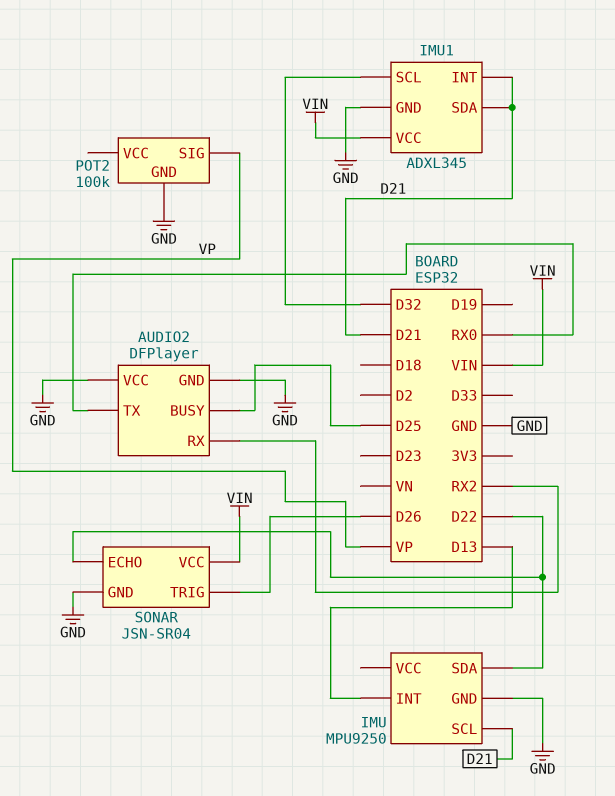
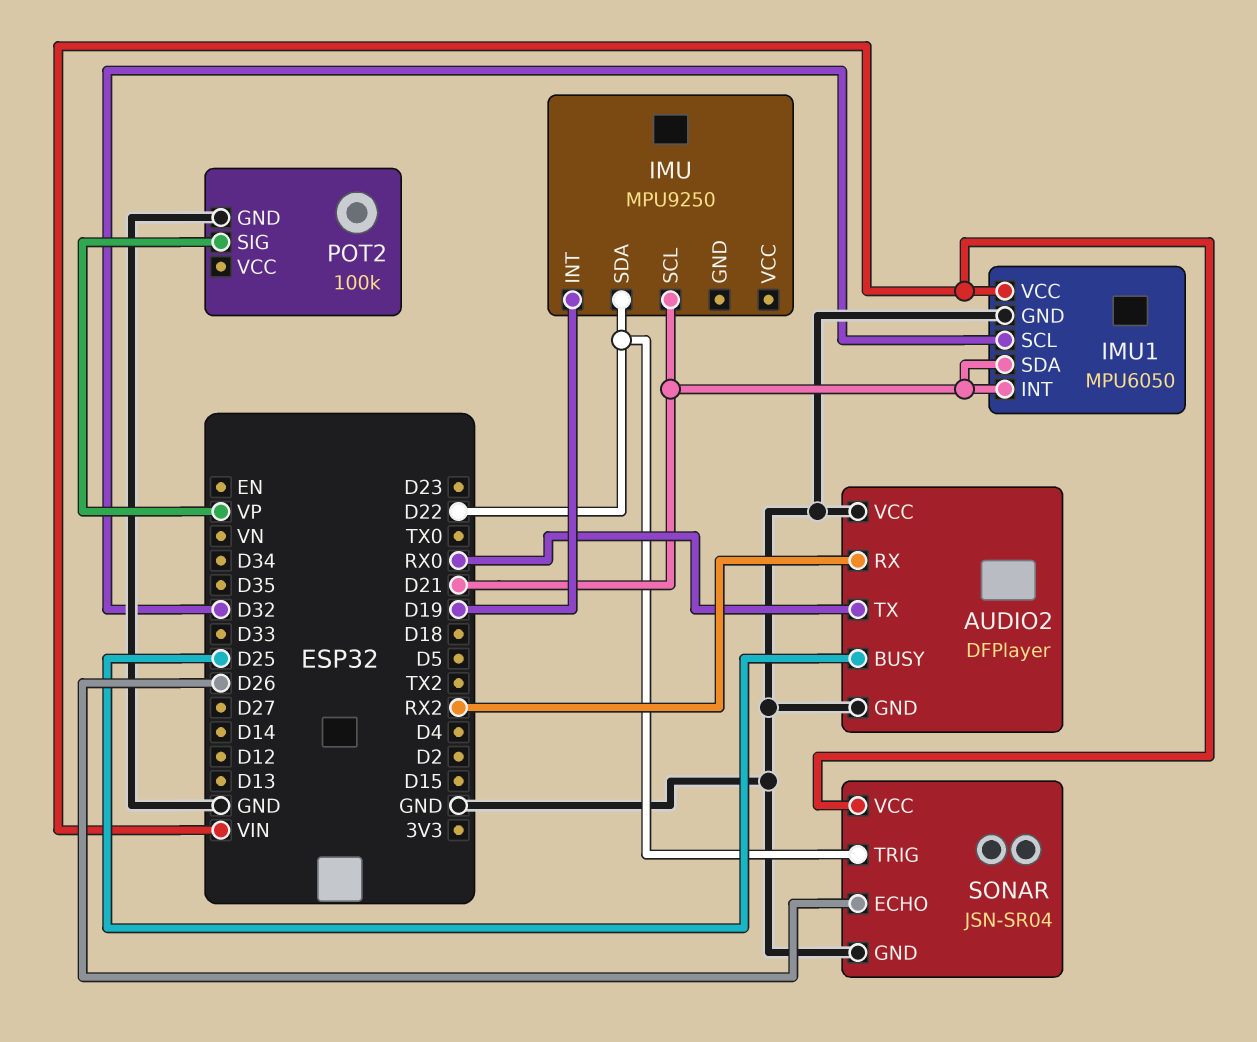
IMU pin GND: GND -> none
IMU pin INT: D13 -> D19
IMU1: ADXL345 -> MPU6050
SONAR pin ECHO: D22 -> D26
SONAR pin TRIG: D26 -> D22

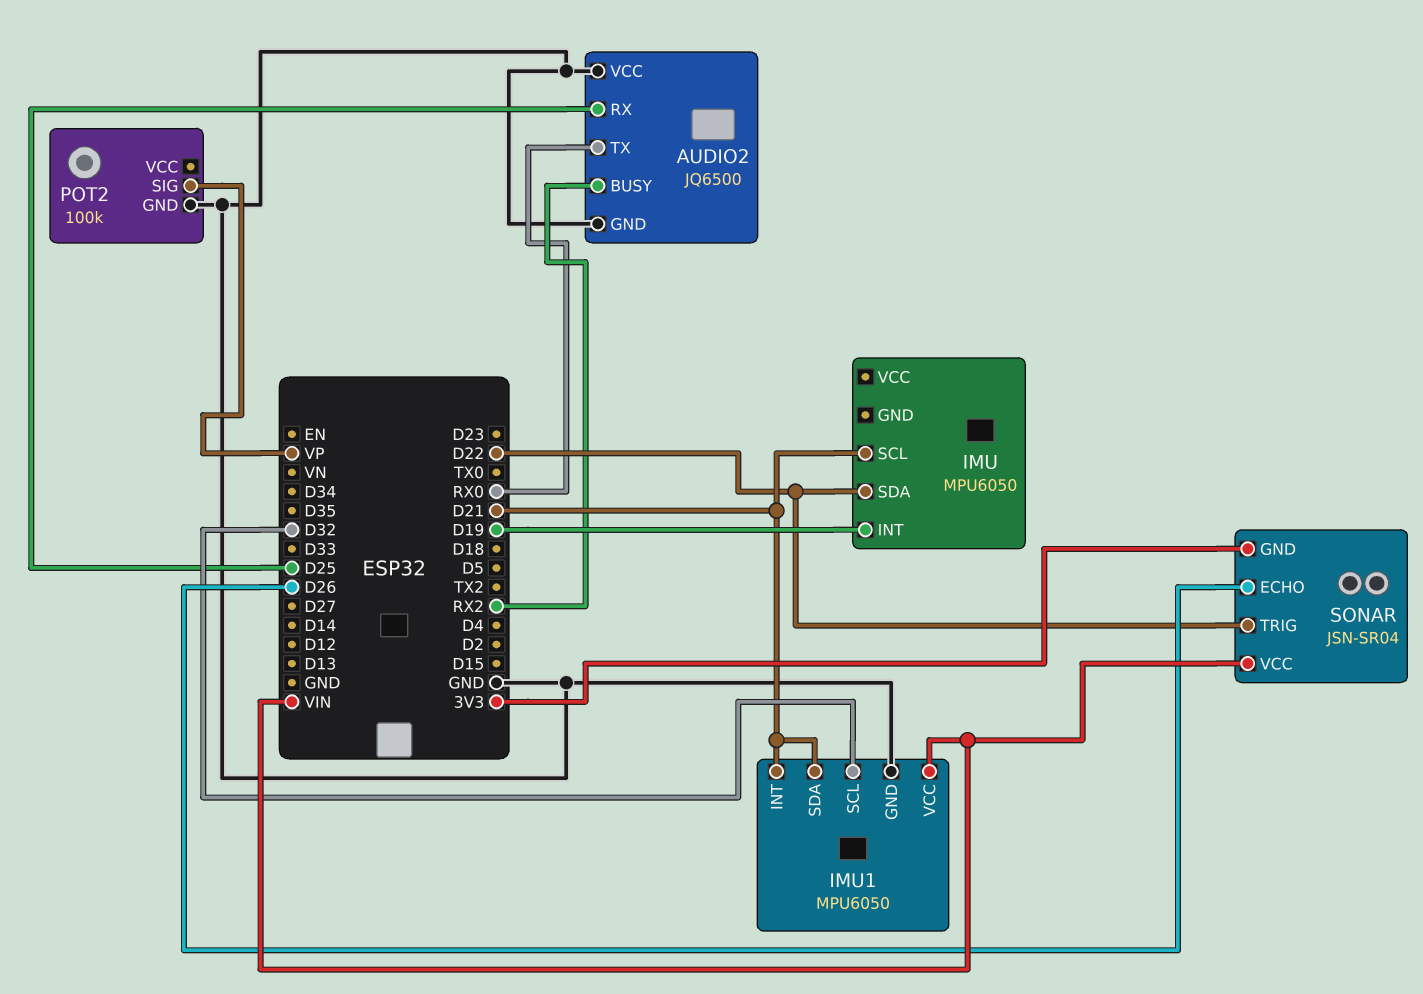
AUDIO2: DFPlayer -> JQ6500
AUDIO2 pin BUSY: D25 -> RX2
AUDIO2 pin RX: RX2 -> D25
IMU: MPU9250 -> MPU6050
SONAR pin GND: GND -> 3V3

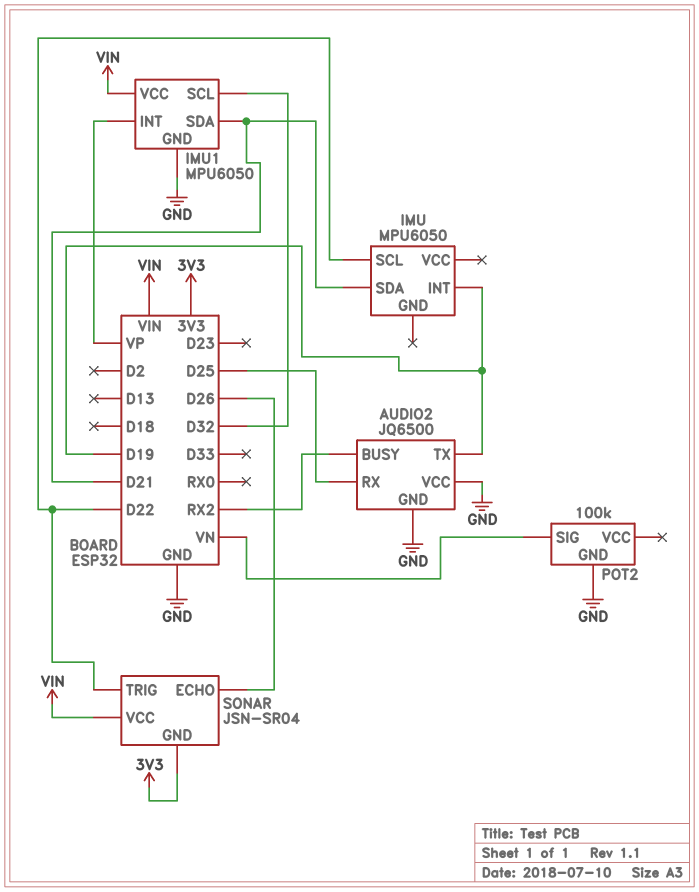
AUDIO2 pin TX: RX0 -> D19
IMU pin SCL: D21 -> D22
IMU pin SDA: D22 -> D21
IMU1 pin INT: D21 -> VP
POT2 pin SIG: VP -> VN

